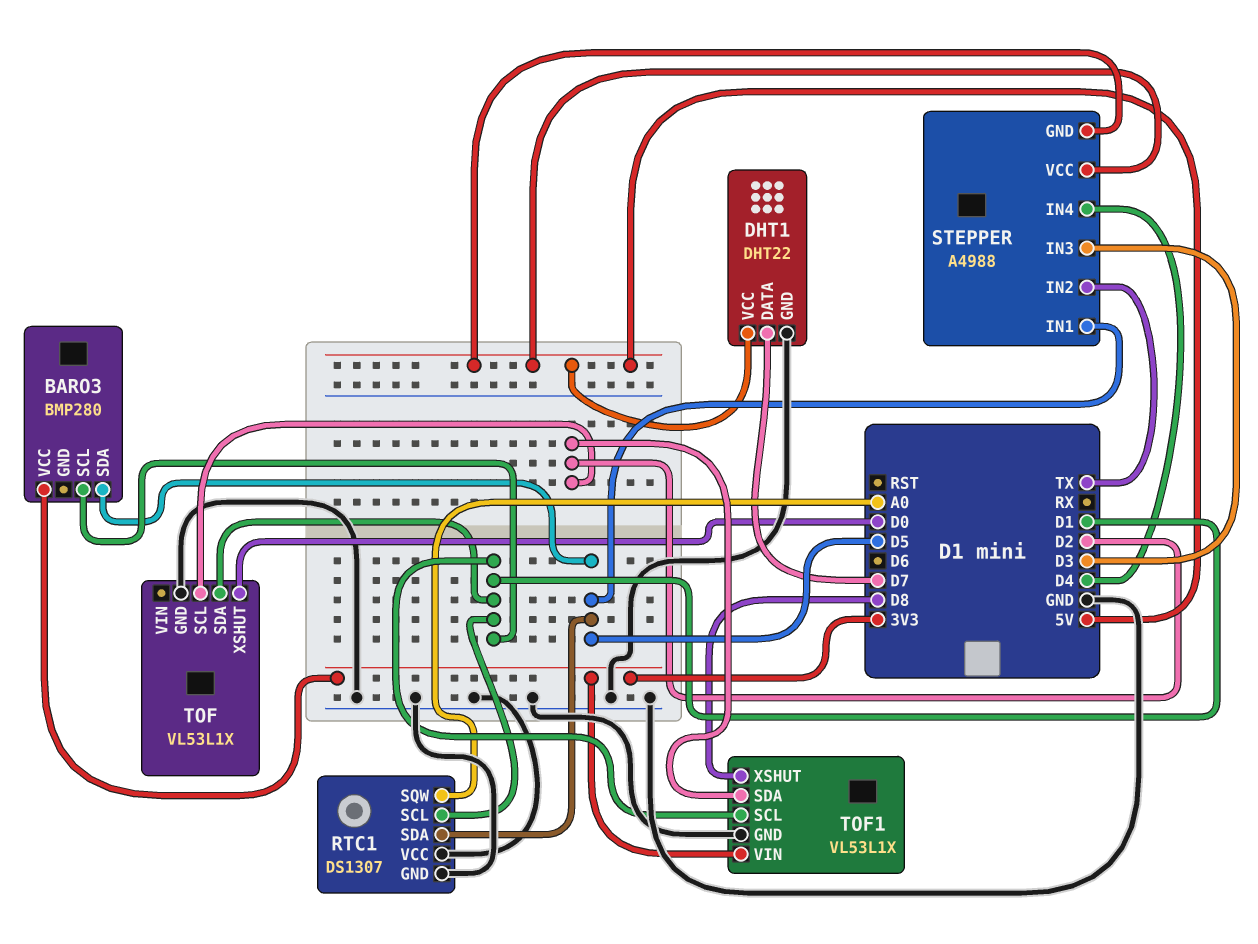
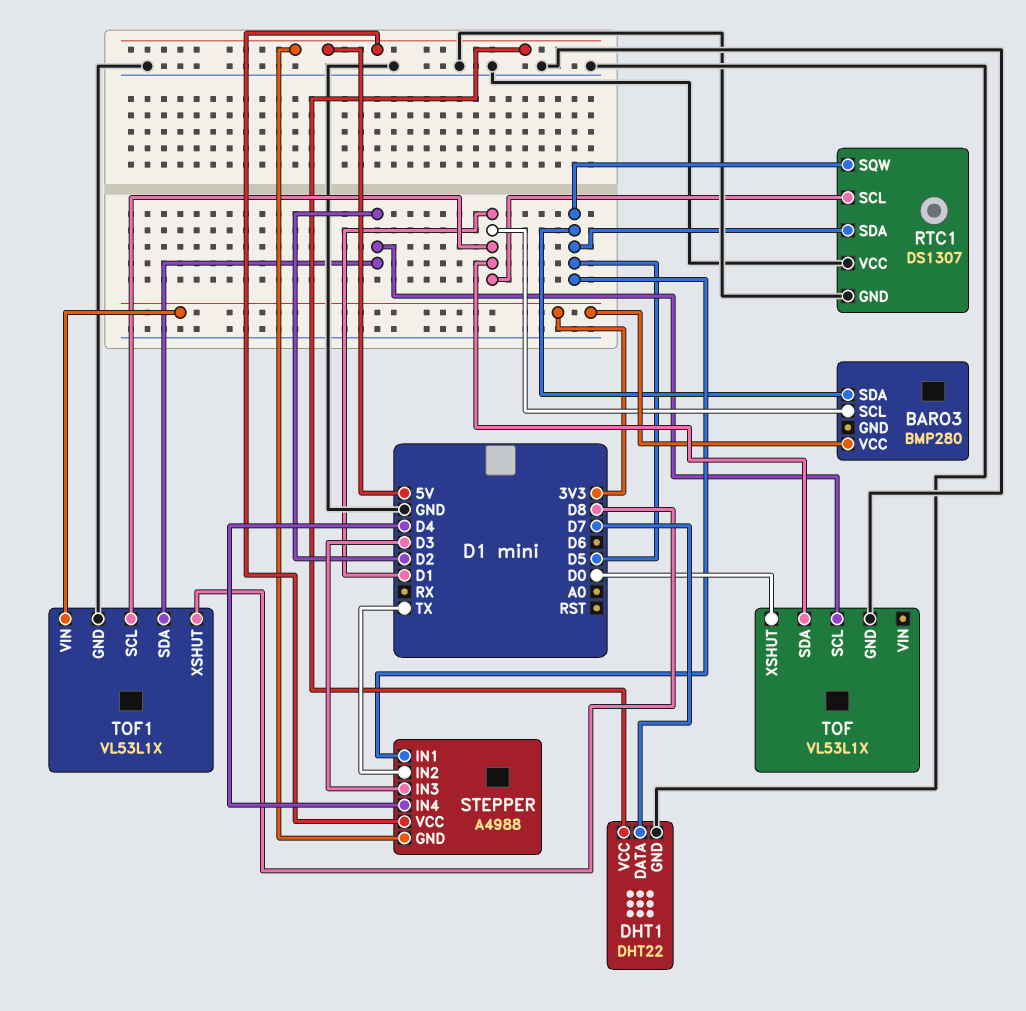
RTC1 pin SQW: A0 -> D5

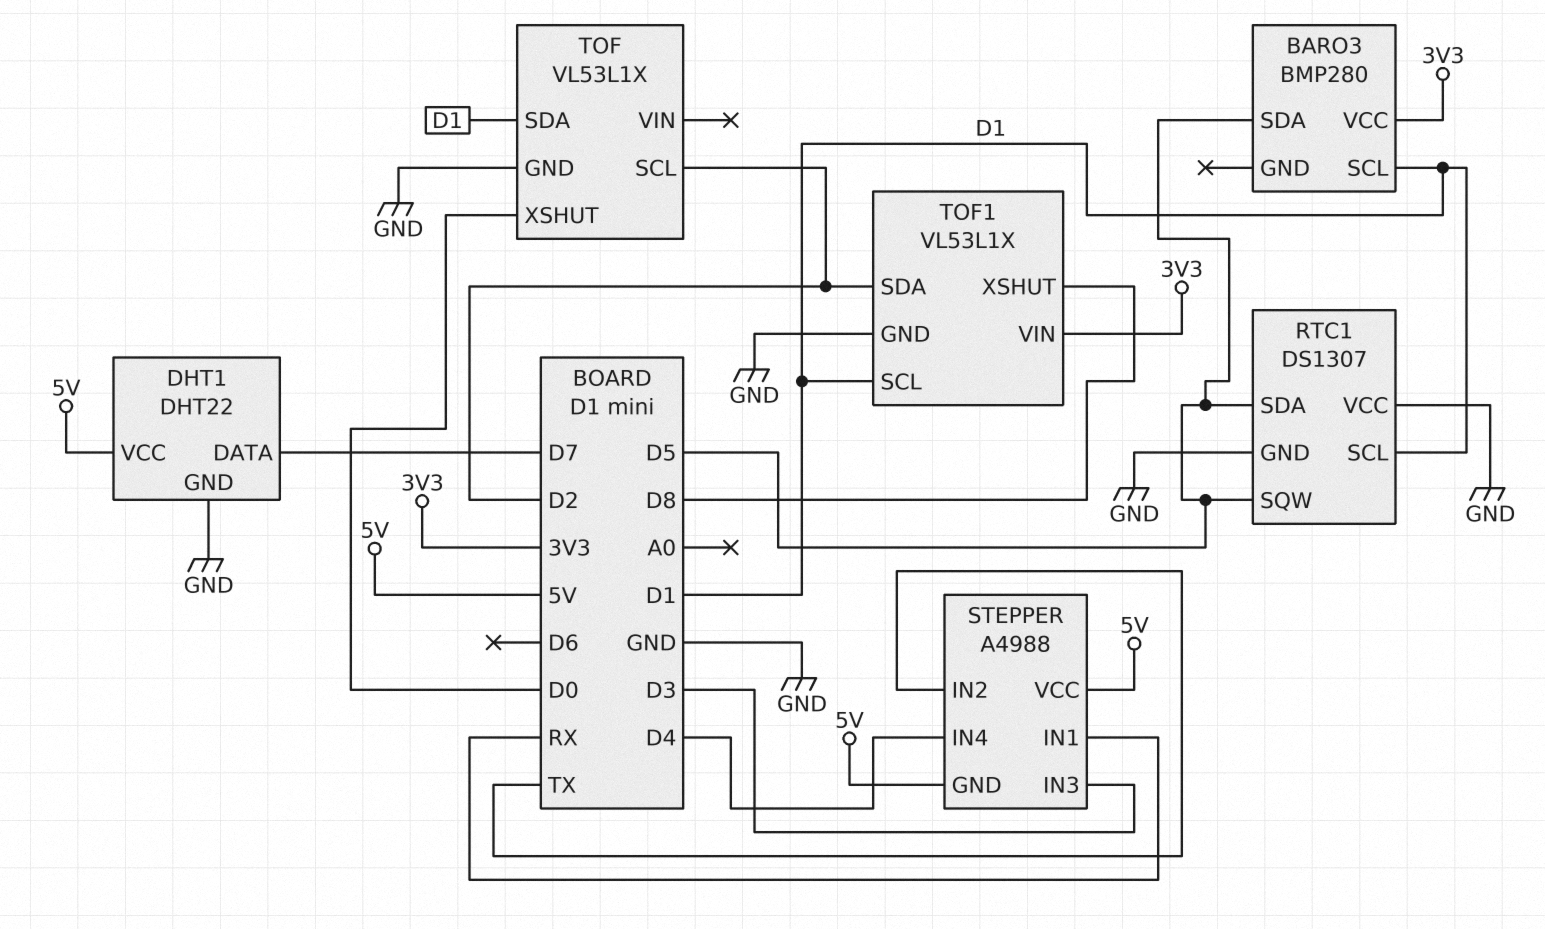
STEPPER pin IN1: D5 -> RX

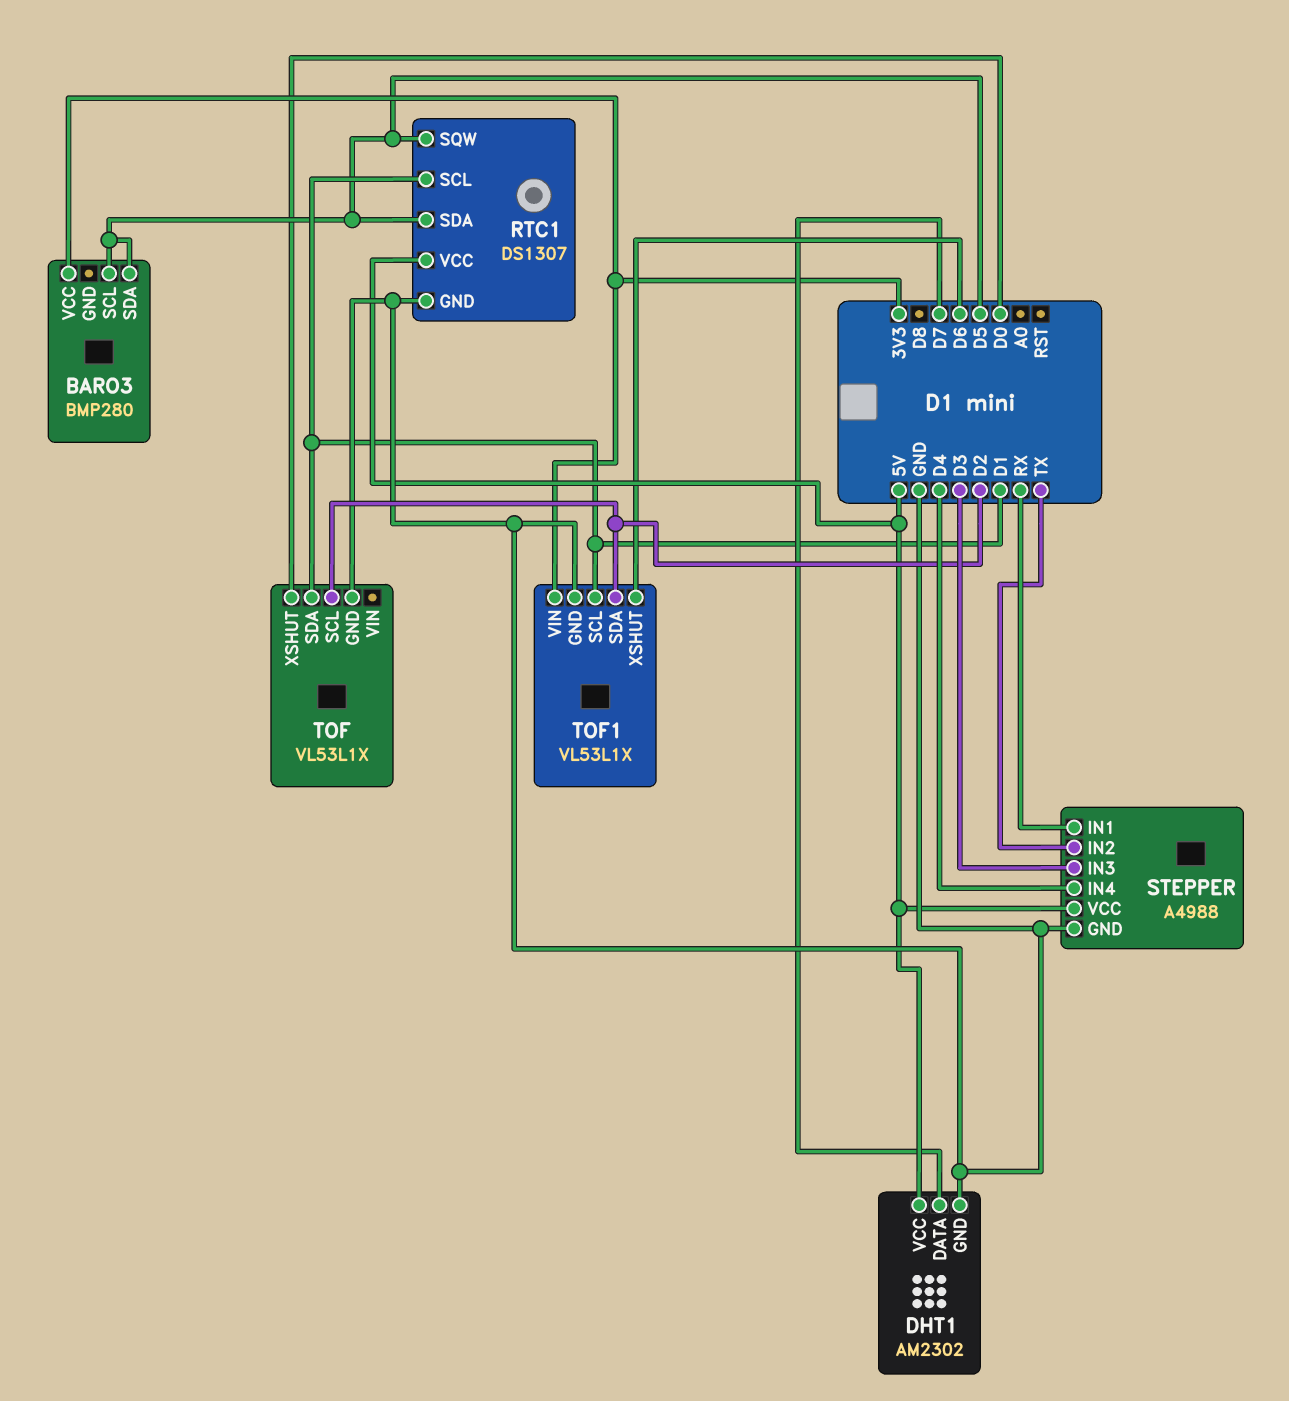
BARO3 pin SCL: D1 -> D5
DHT1: DHT22 -> AM2302
RTC1 pin VCC: GND -> 5V
STEPPER pin GND: 5V -> GND
TOF1 pin XSHUT: D8 -> D6

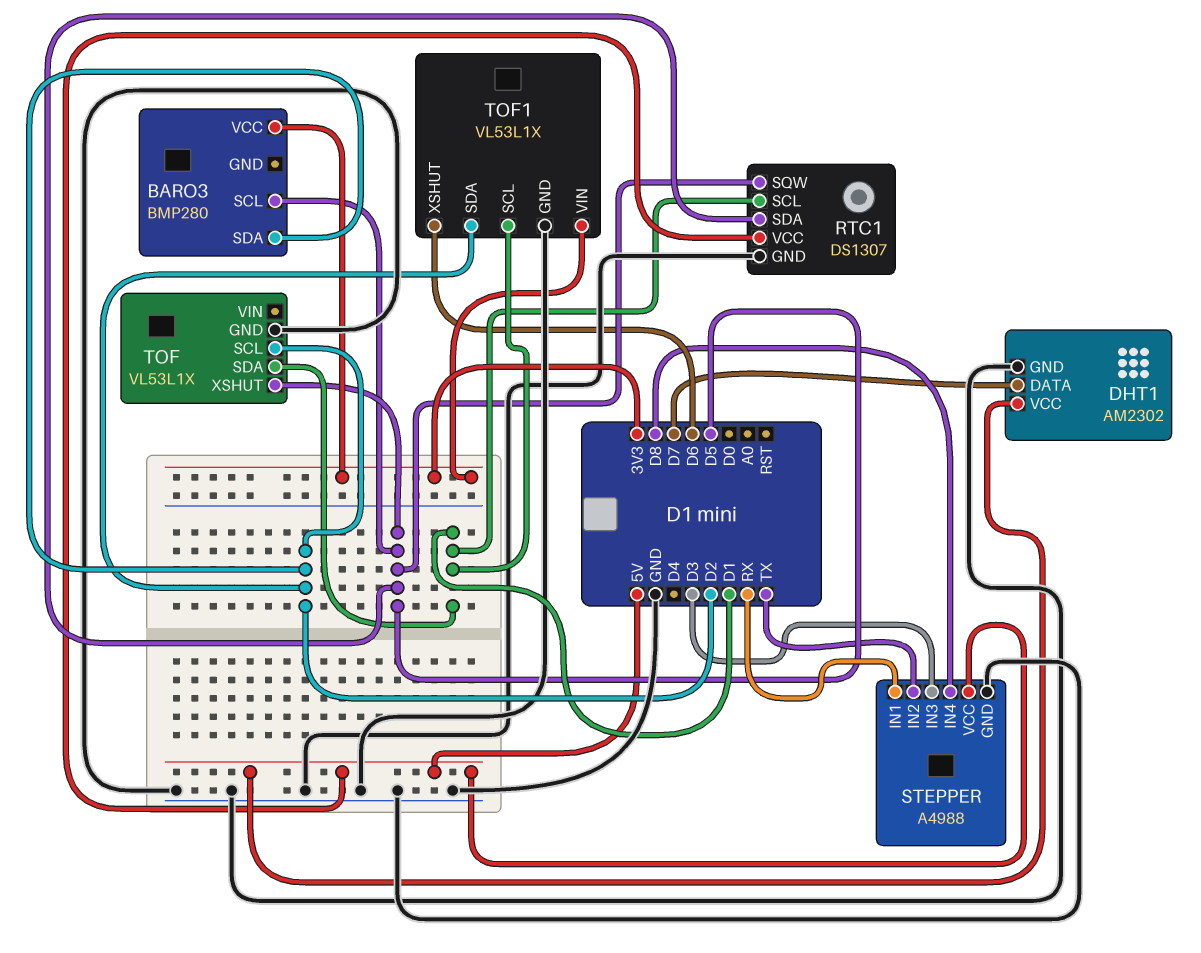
BARO3 pin SDA: D5 -> D2
STEPPER pin IN4: D4 -> D8
TOF pin XSHUT: D0 -> D5

